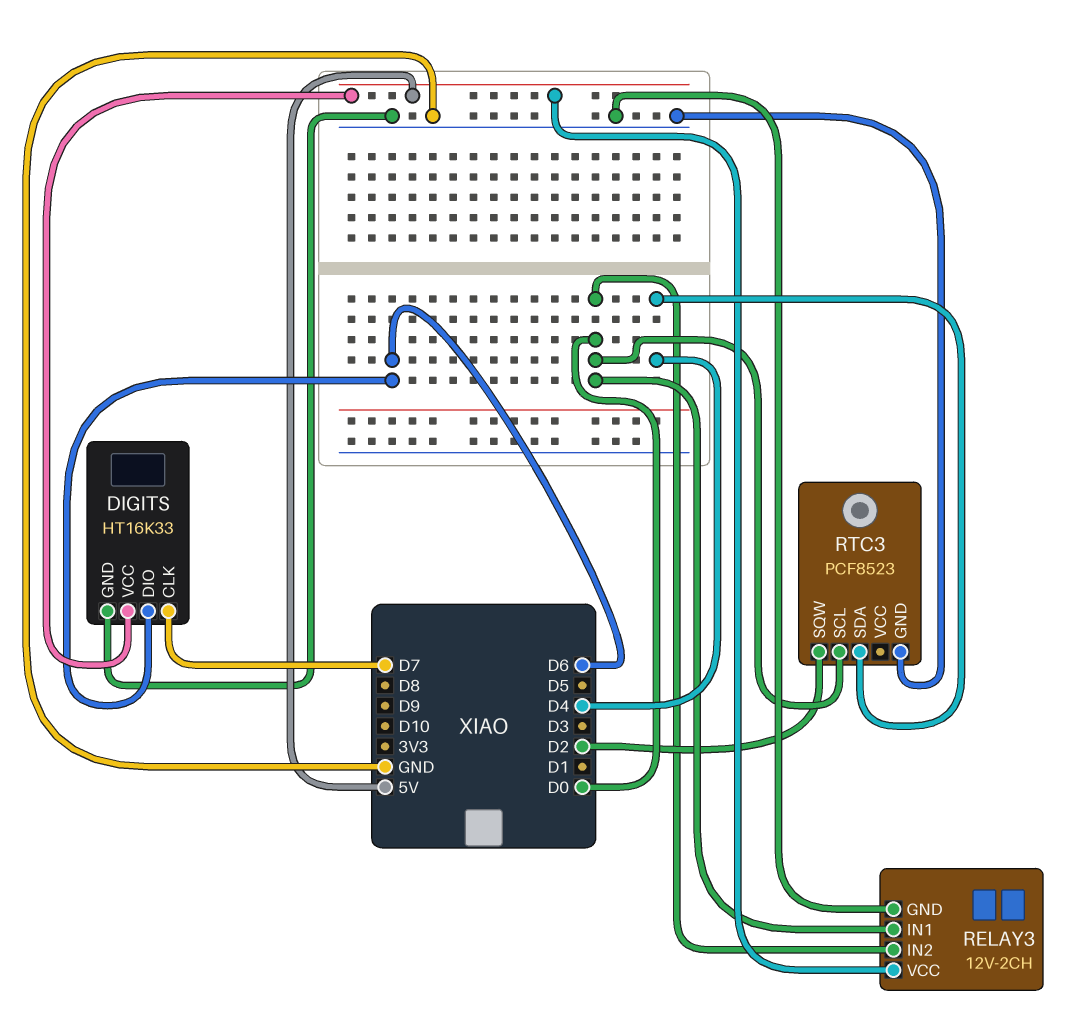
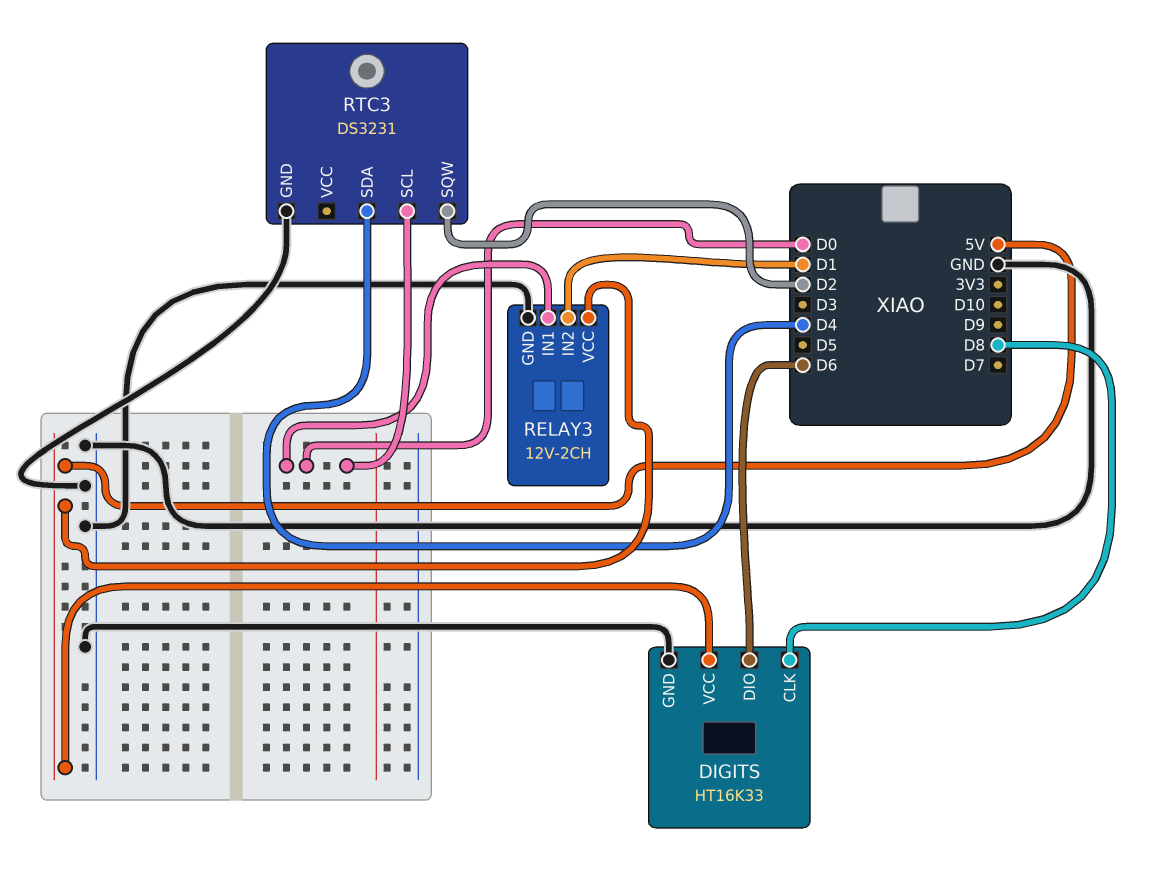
DIGITS pin CLK: D7 -> D8
RELAY3 pin IN2: D0 -> D1
RTC3: PCF8523 -> DS3231

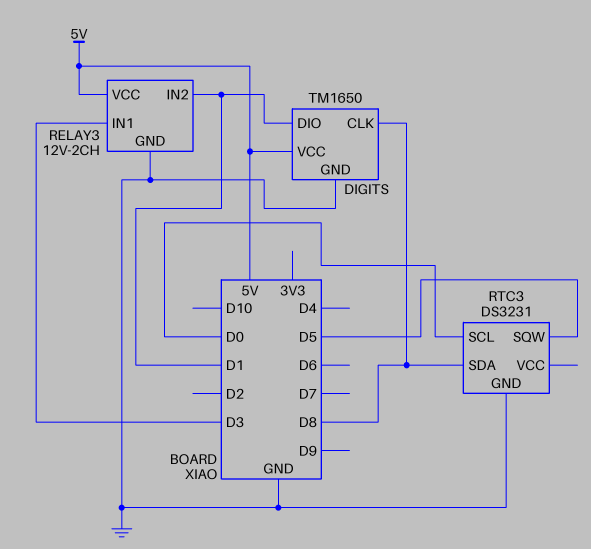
DIGITS: HT16K33 -> TM1650
DIGITS pin DIO: D6 -> D1
RELAY3 pin IN1: D0 -> D3
RTC3 pin SDA: D4 -> D8
RTC3 pin SQW: D2 -> D5

